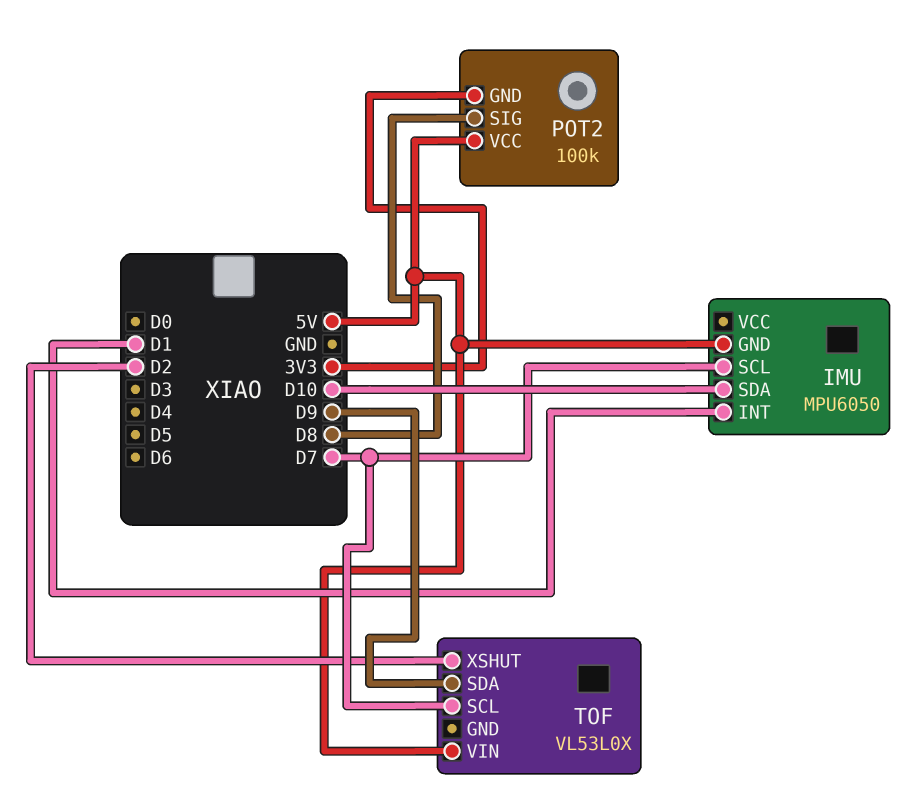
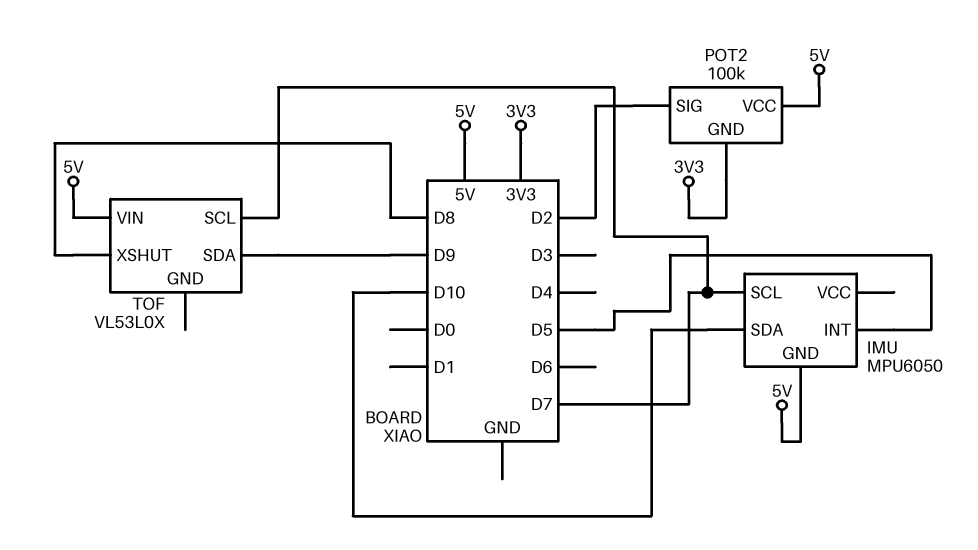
IMU pin INT: D1 -> D5
POT2 pin SIG: D8 -> D2
TOF pin XSHUT: D2 -> D8

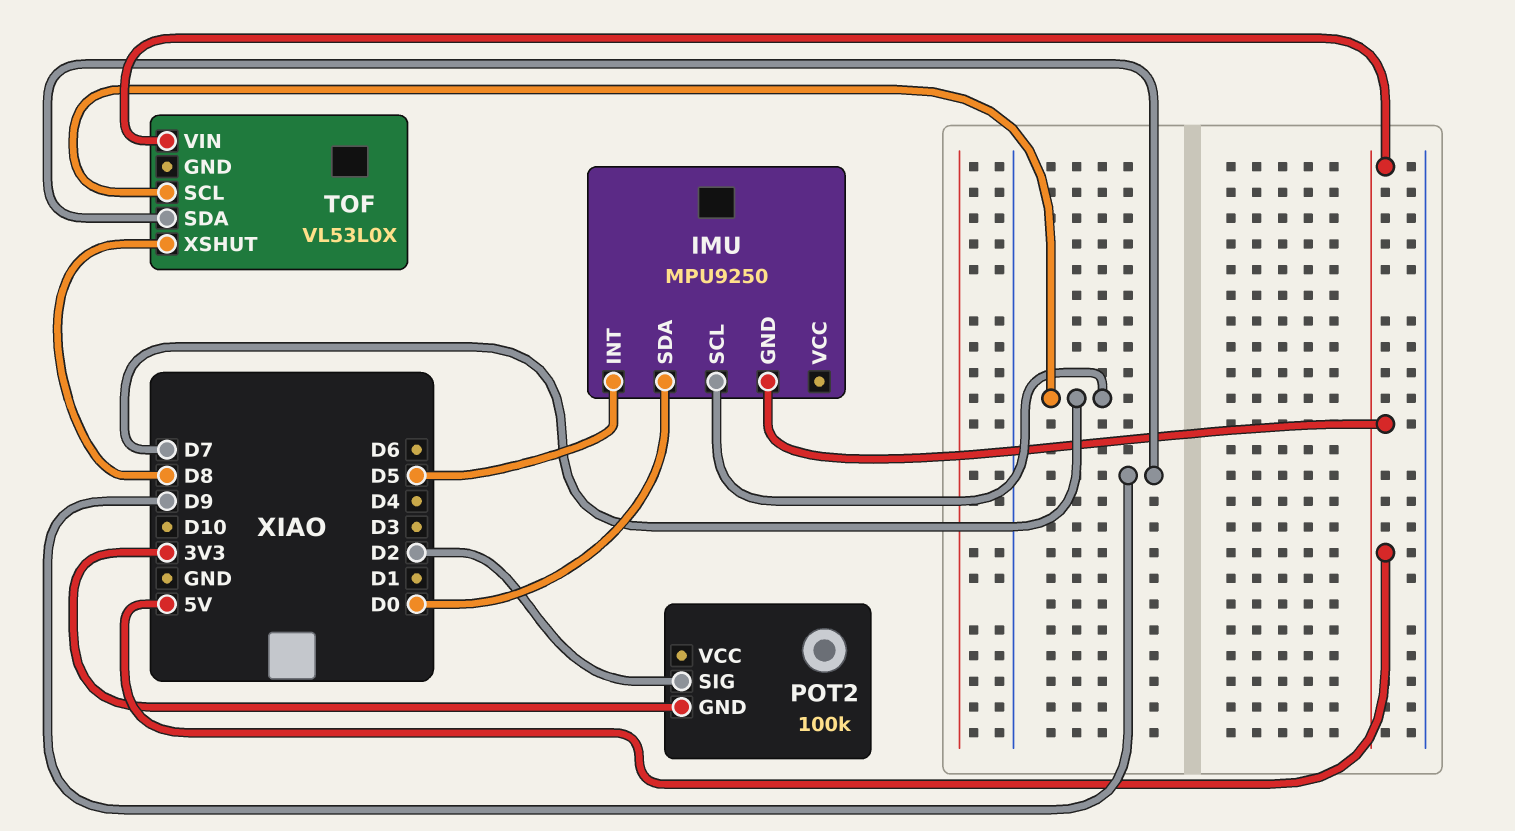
IMU: MPU6050 -> MPU9250
IMU pin SDA: D10 -> D0
POT2 pin VCC: 5V -> none

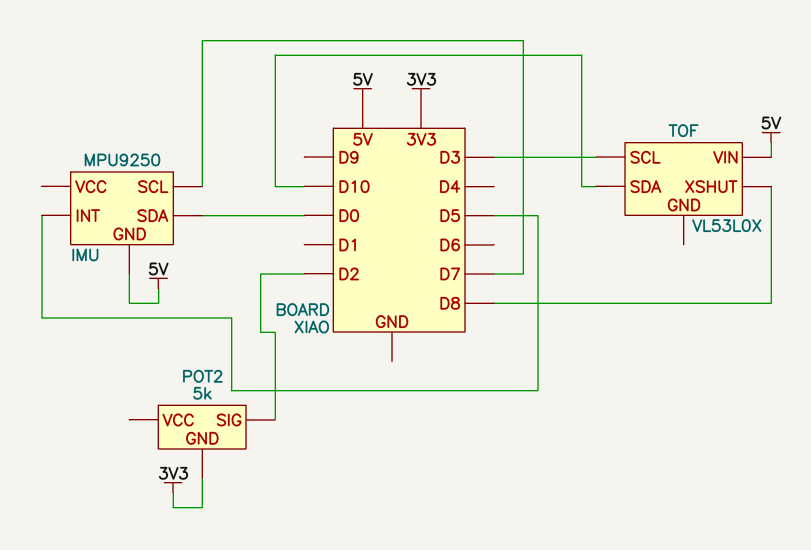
POT2: 100k -> 5k
TOF pin SCL: D7 -> D3
TOF pin SDA: D9 -> D10

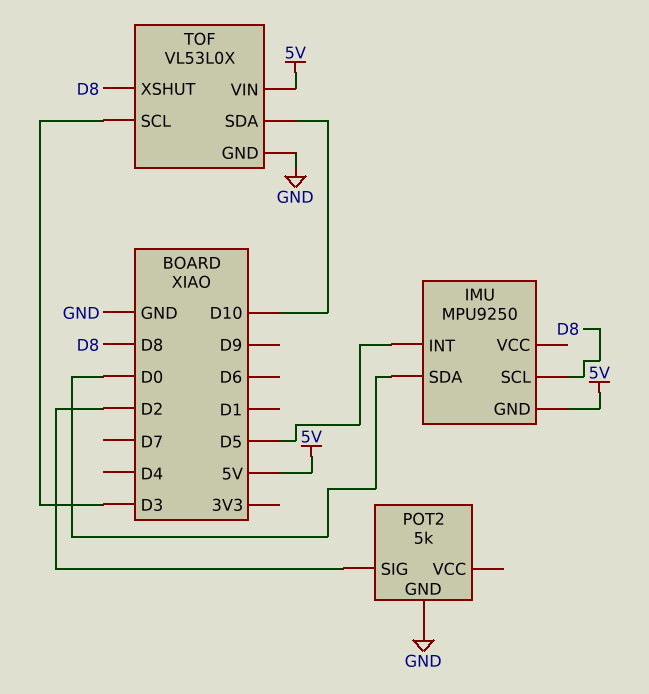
IMU pin SCL: D7 -> D8
POT2 pin GND: 3V3 -> GND
TOF pin GND: none -> GND

